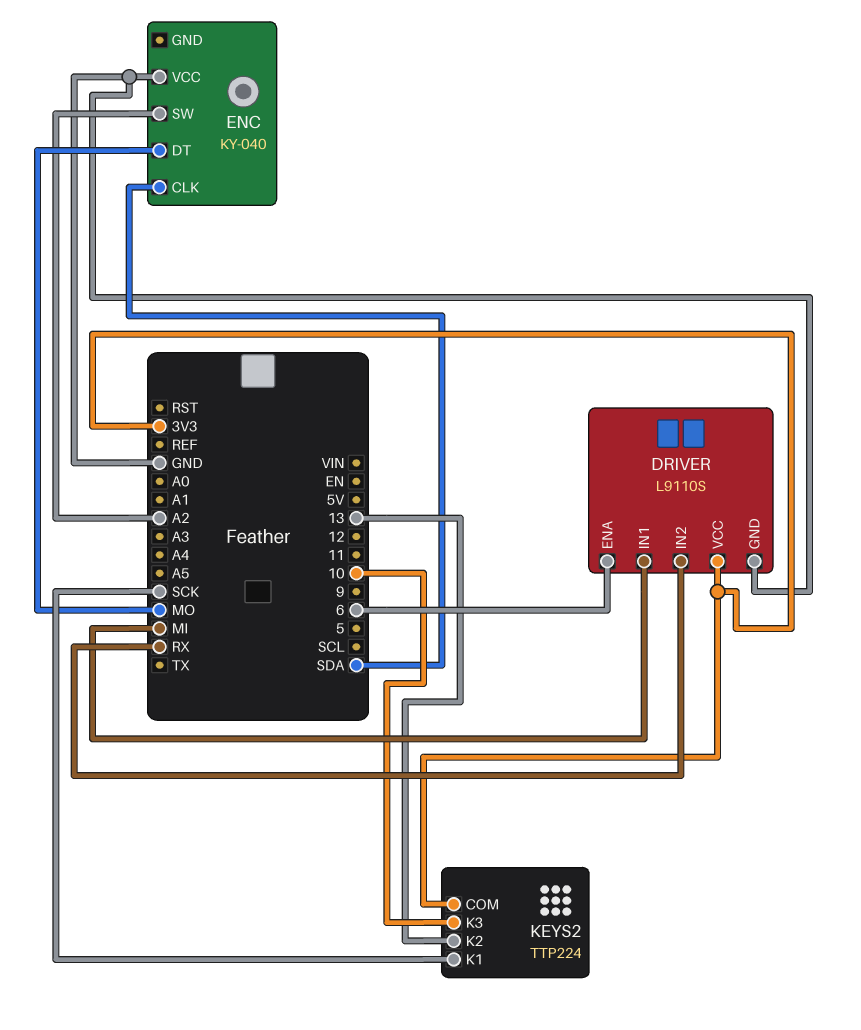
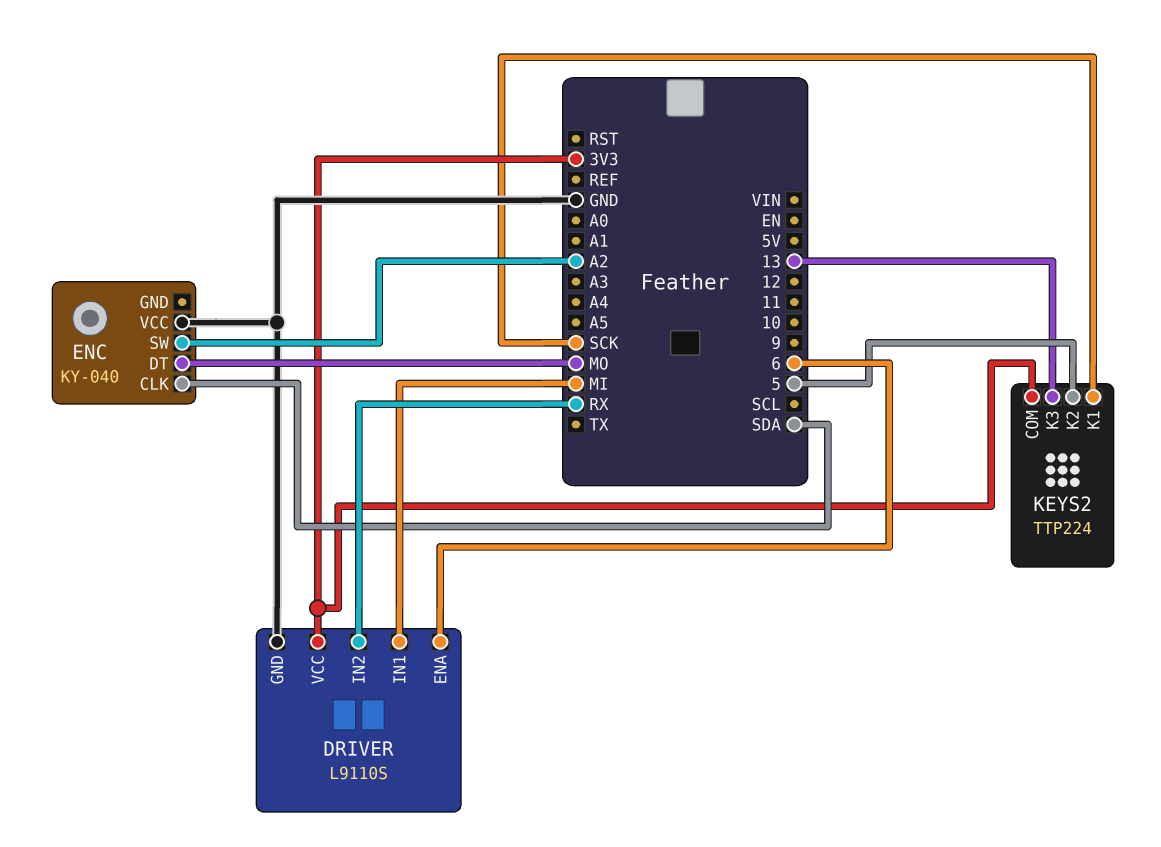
KEYS2 pin K2: 13 -> 5
KEYS2 pin K3: 10 -> 13

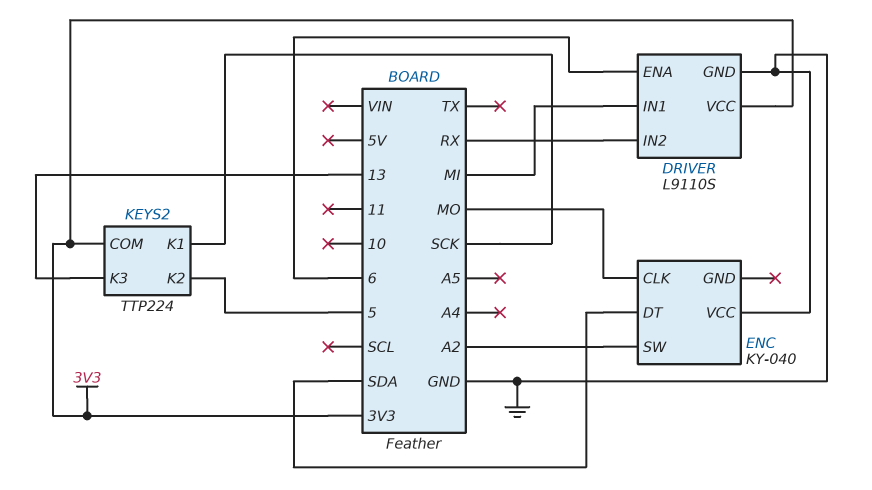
ENC pin CLK: SDA -> MO
ENC pin DT: MO -> SDA

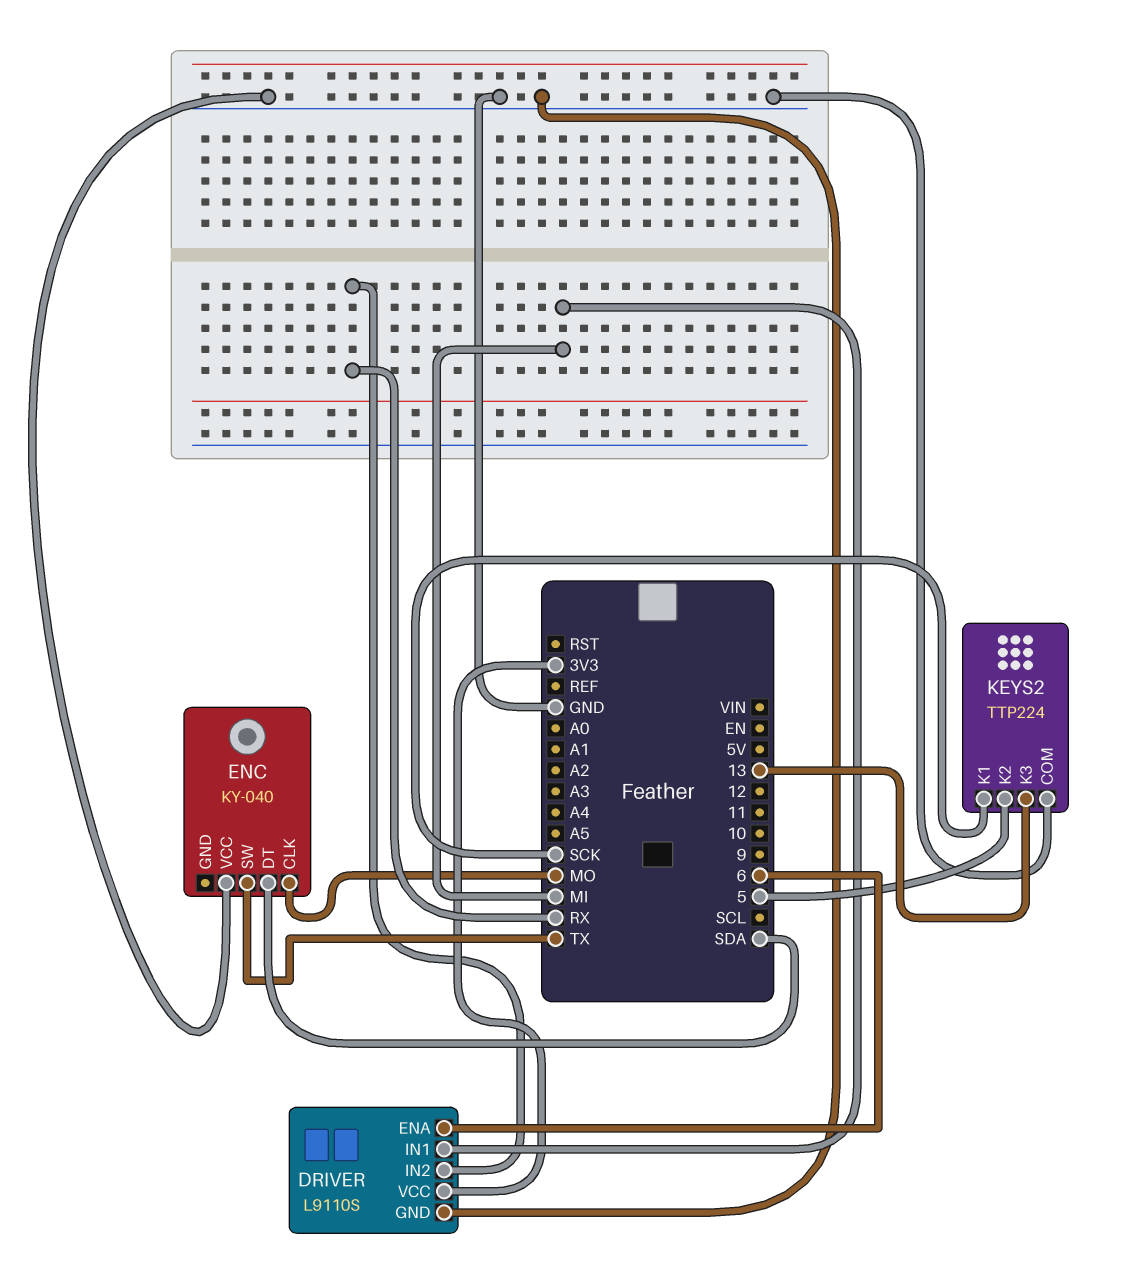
ENC pin SW: A2 -> TX
KEYS2 pin COM: 3V3 -> GND

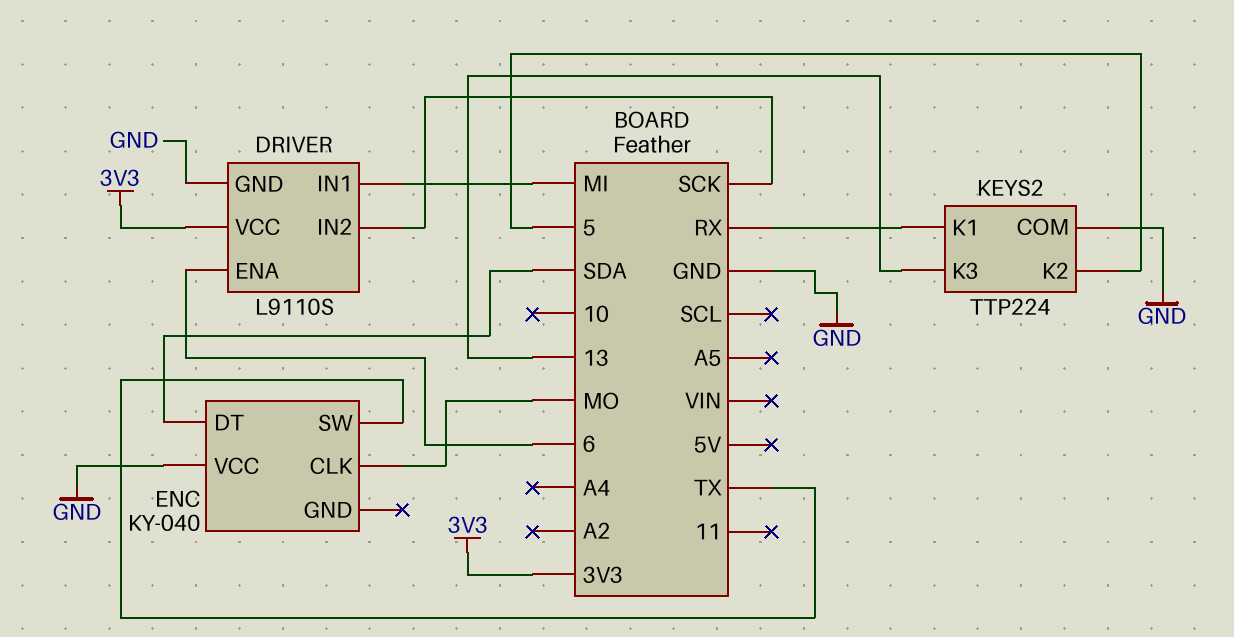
DRIVER pin IN2: RX -> SCK
KEYS2 pin K1: SCK -> RX

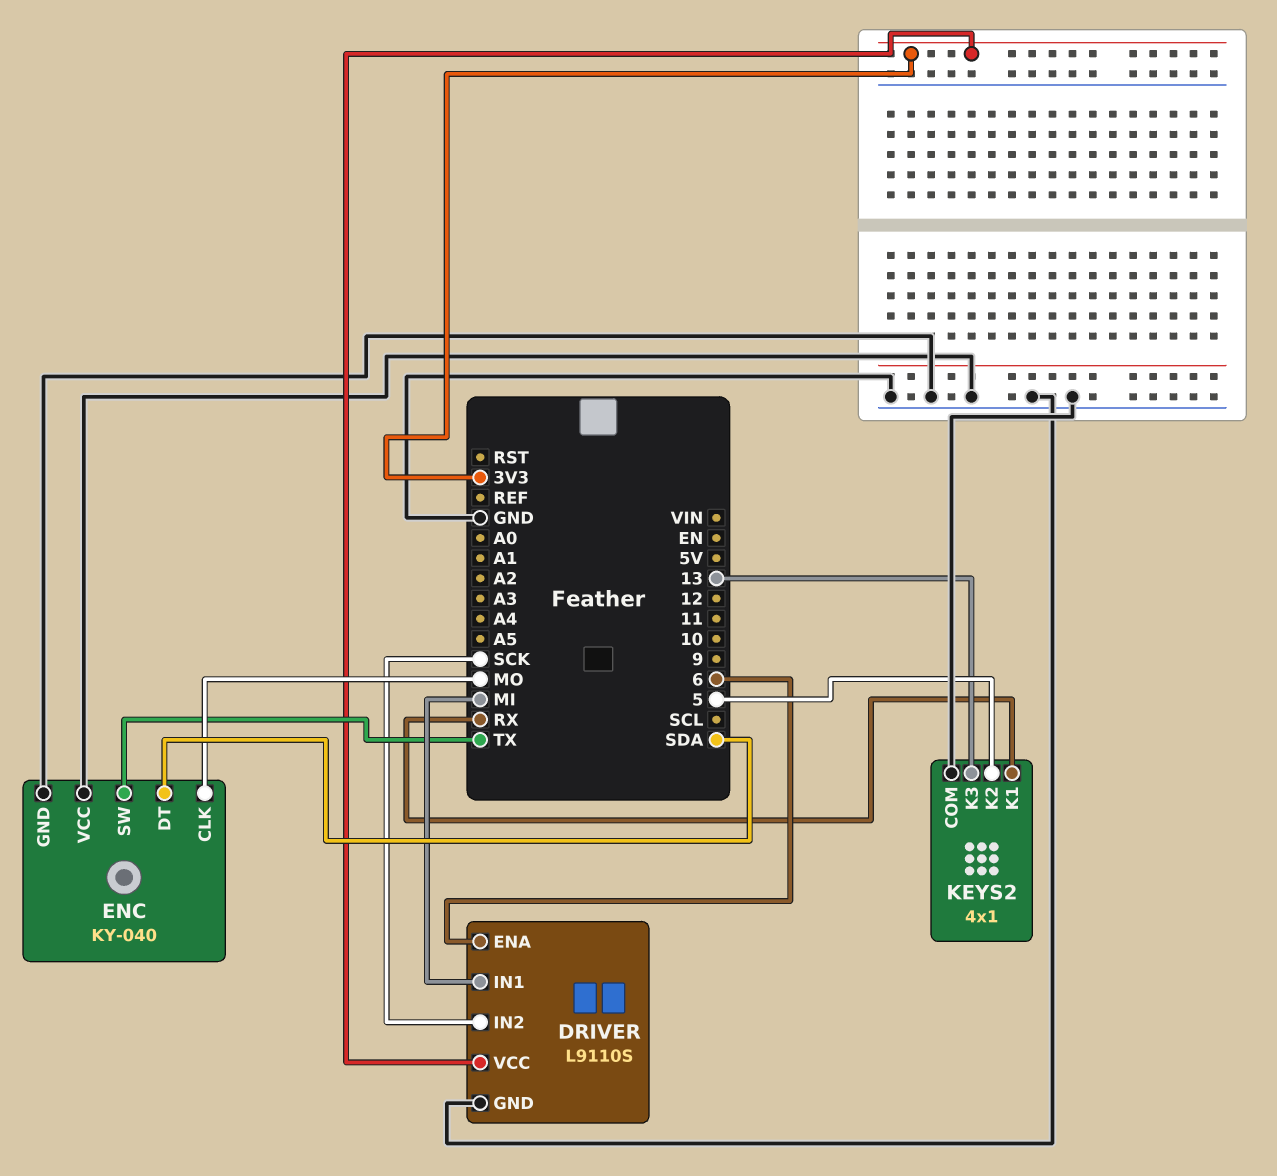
ENC pin GND: none -> GND
KEYS2: TTP224 -> 4x1

